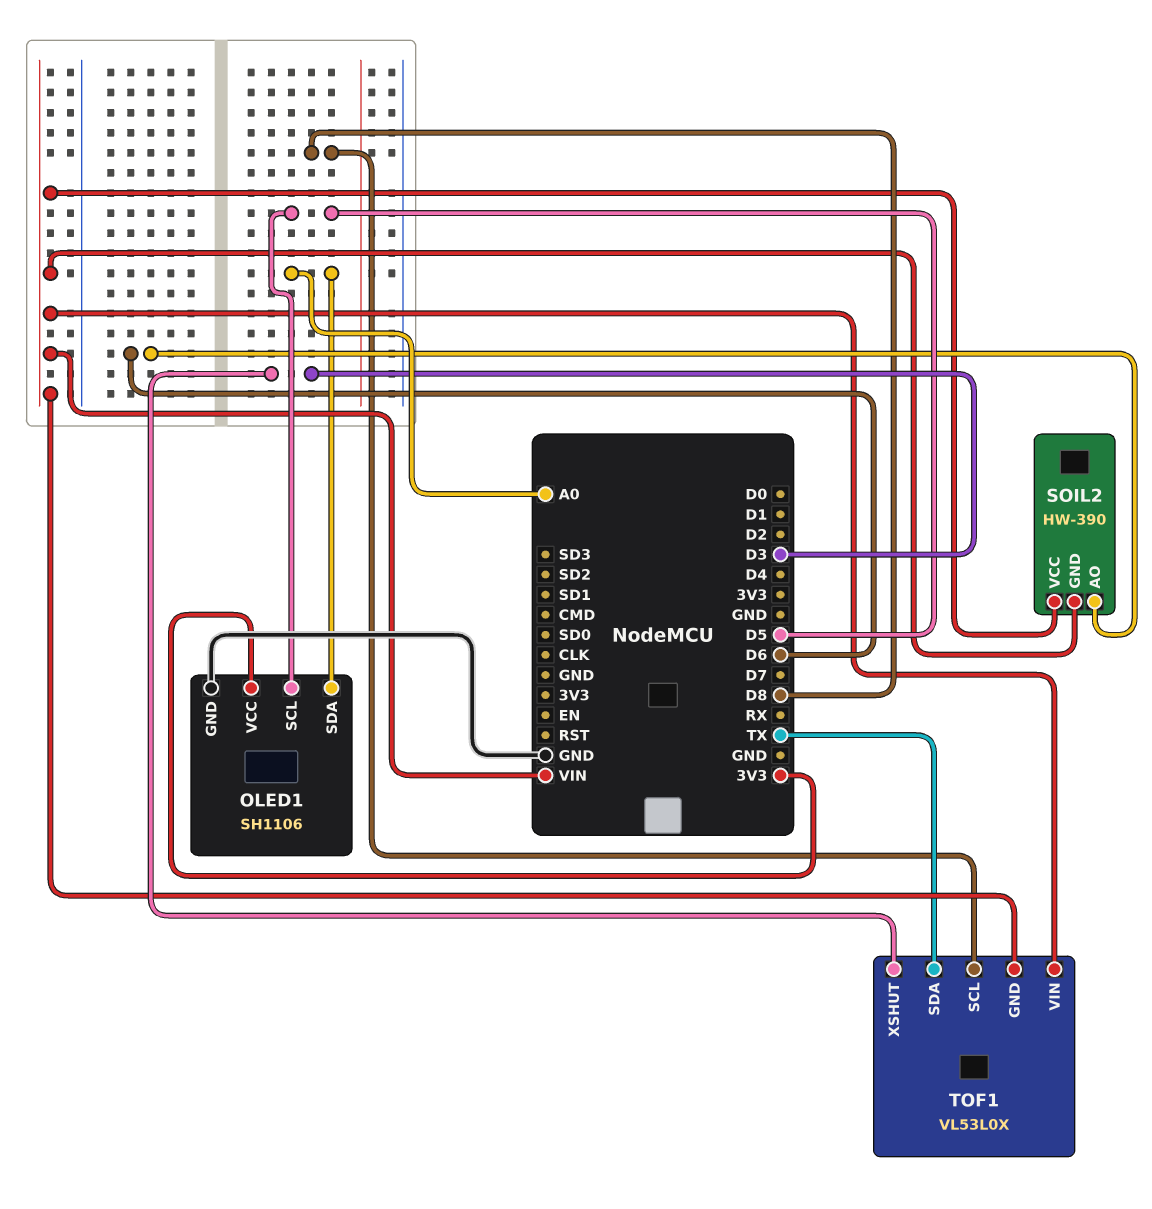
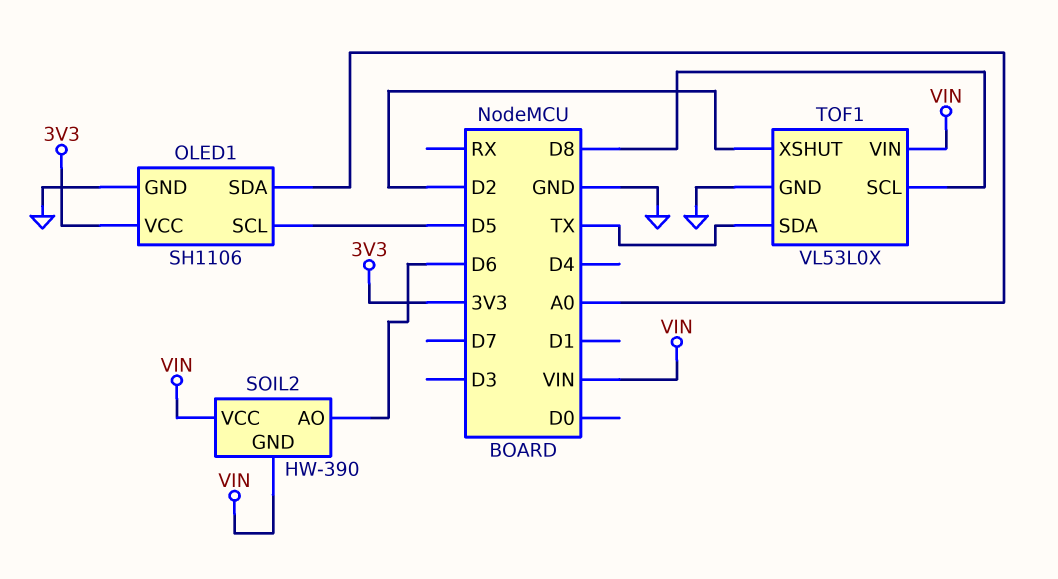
TOF1 pin GND: VIN -> GND
TOF1 pin XSHUT: D3 -> D2

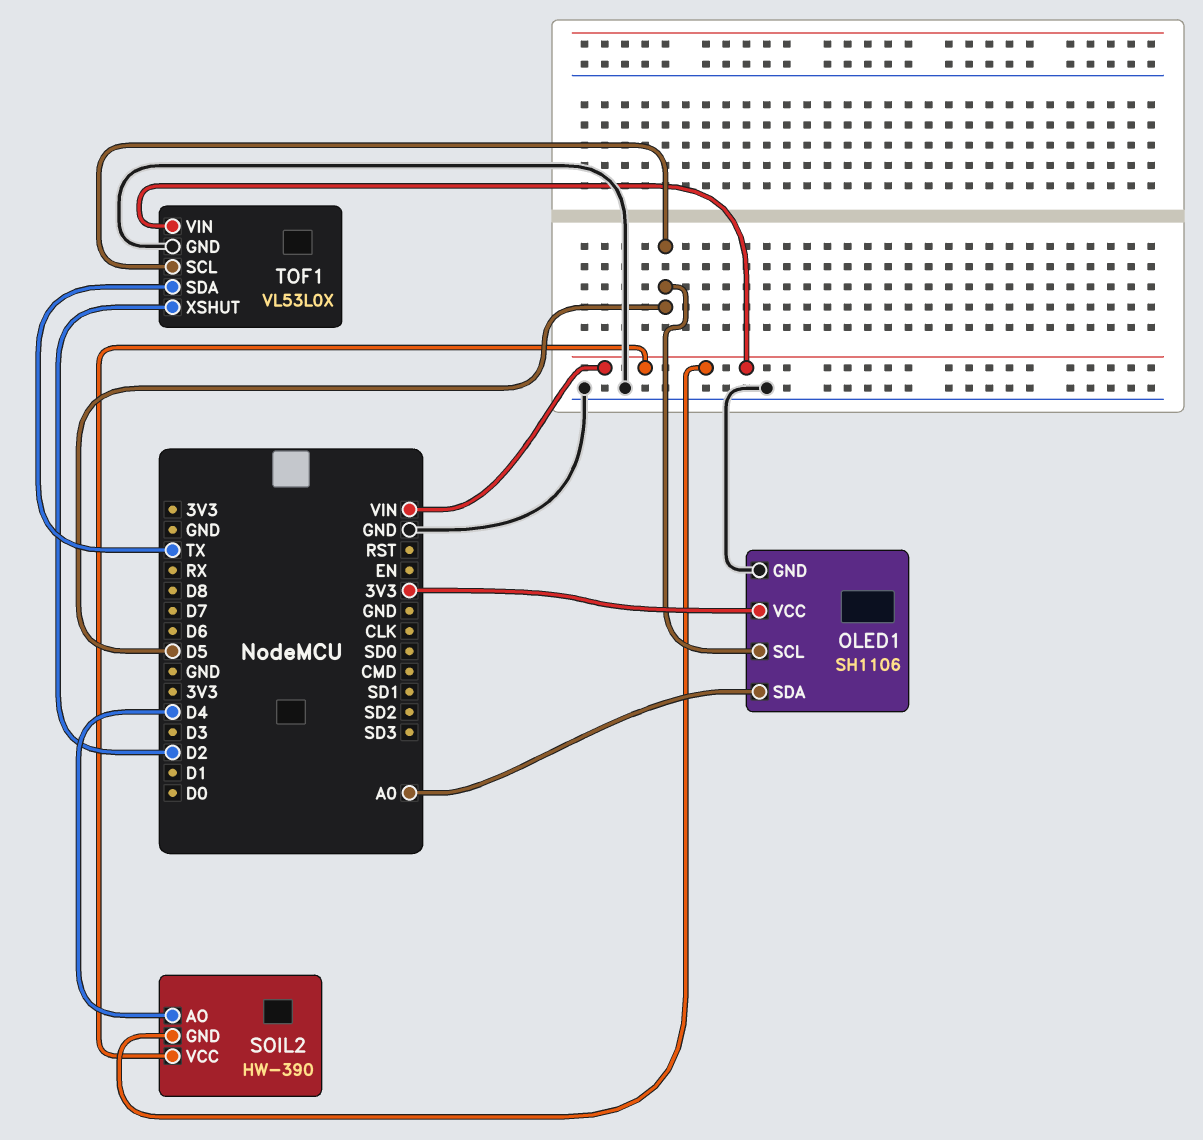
SOIL2 pin AO: D6 -> D4
TOF1 pin SCL: D8 -> D5

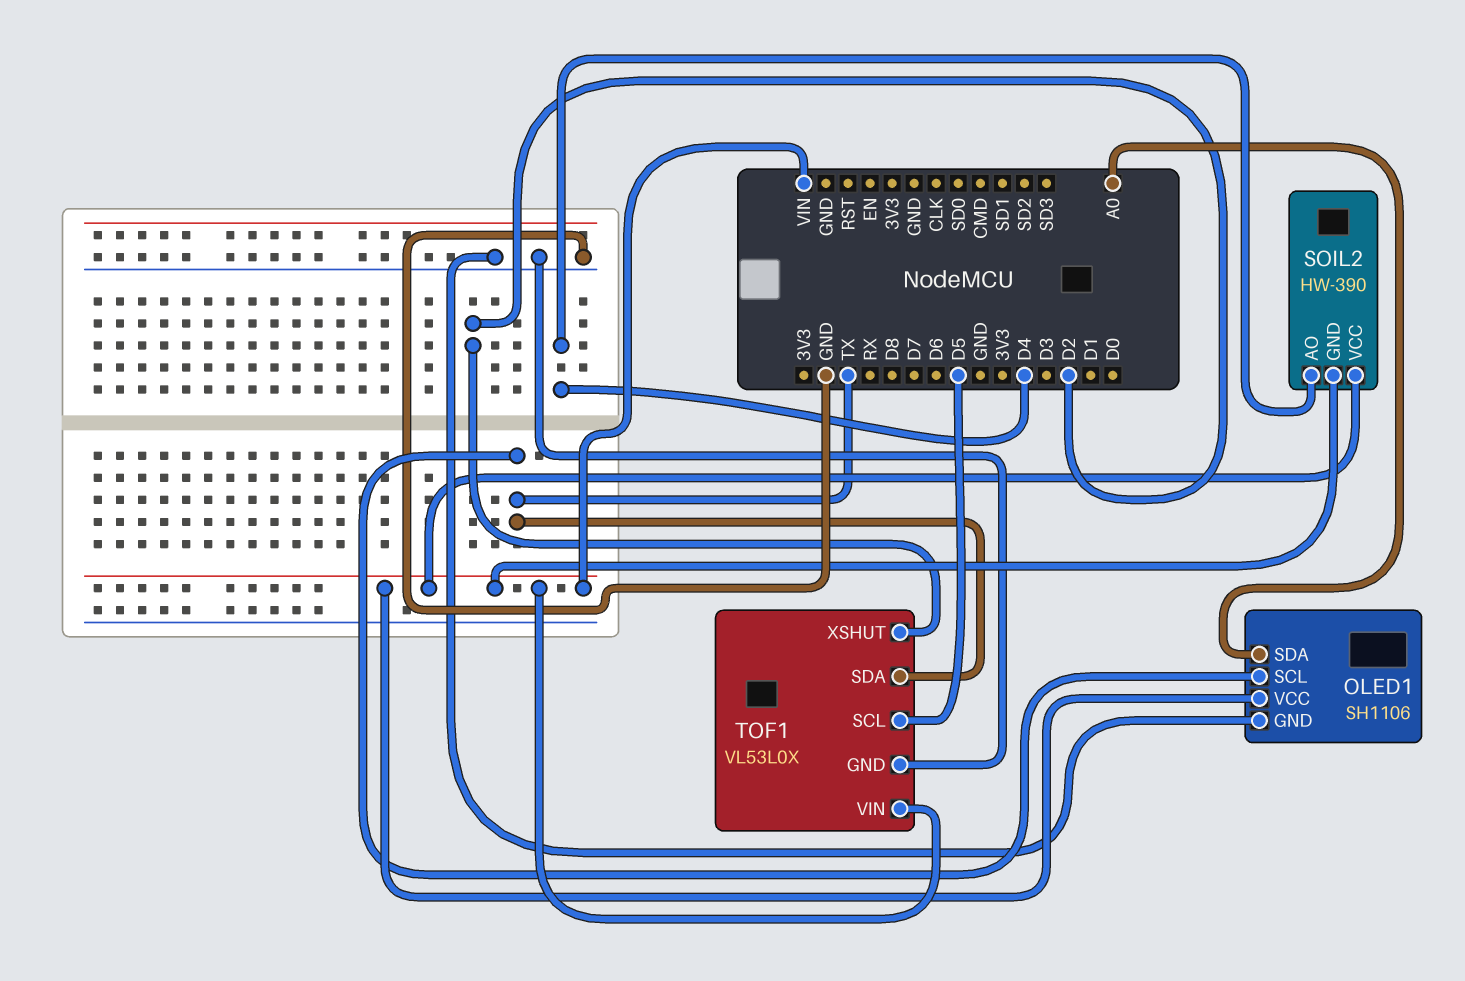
OLED1 pin SCL: D5 -> TX
OLED1 pin VCC: 3V3 -> VIN

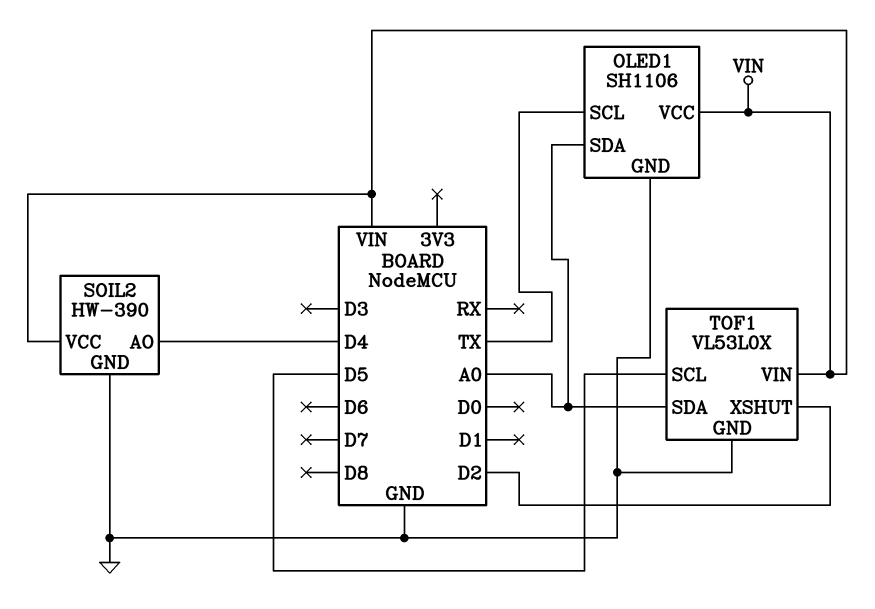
SOIL2 pin GND: VIN -> GND
TOF1 pin SDA: TX -> A0

